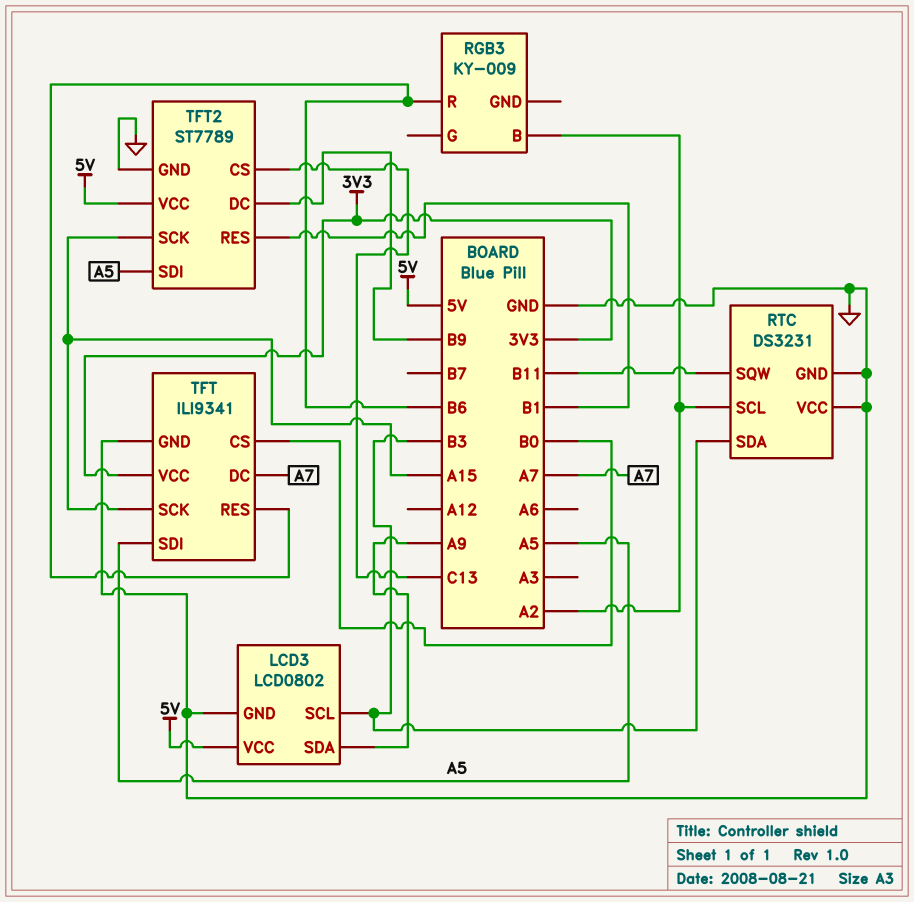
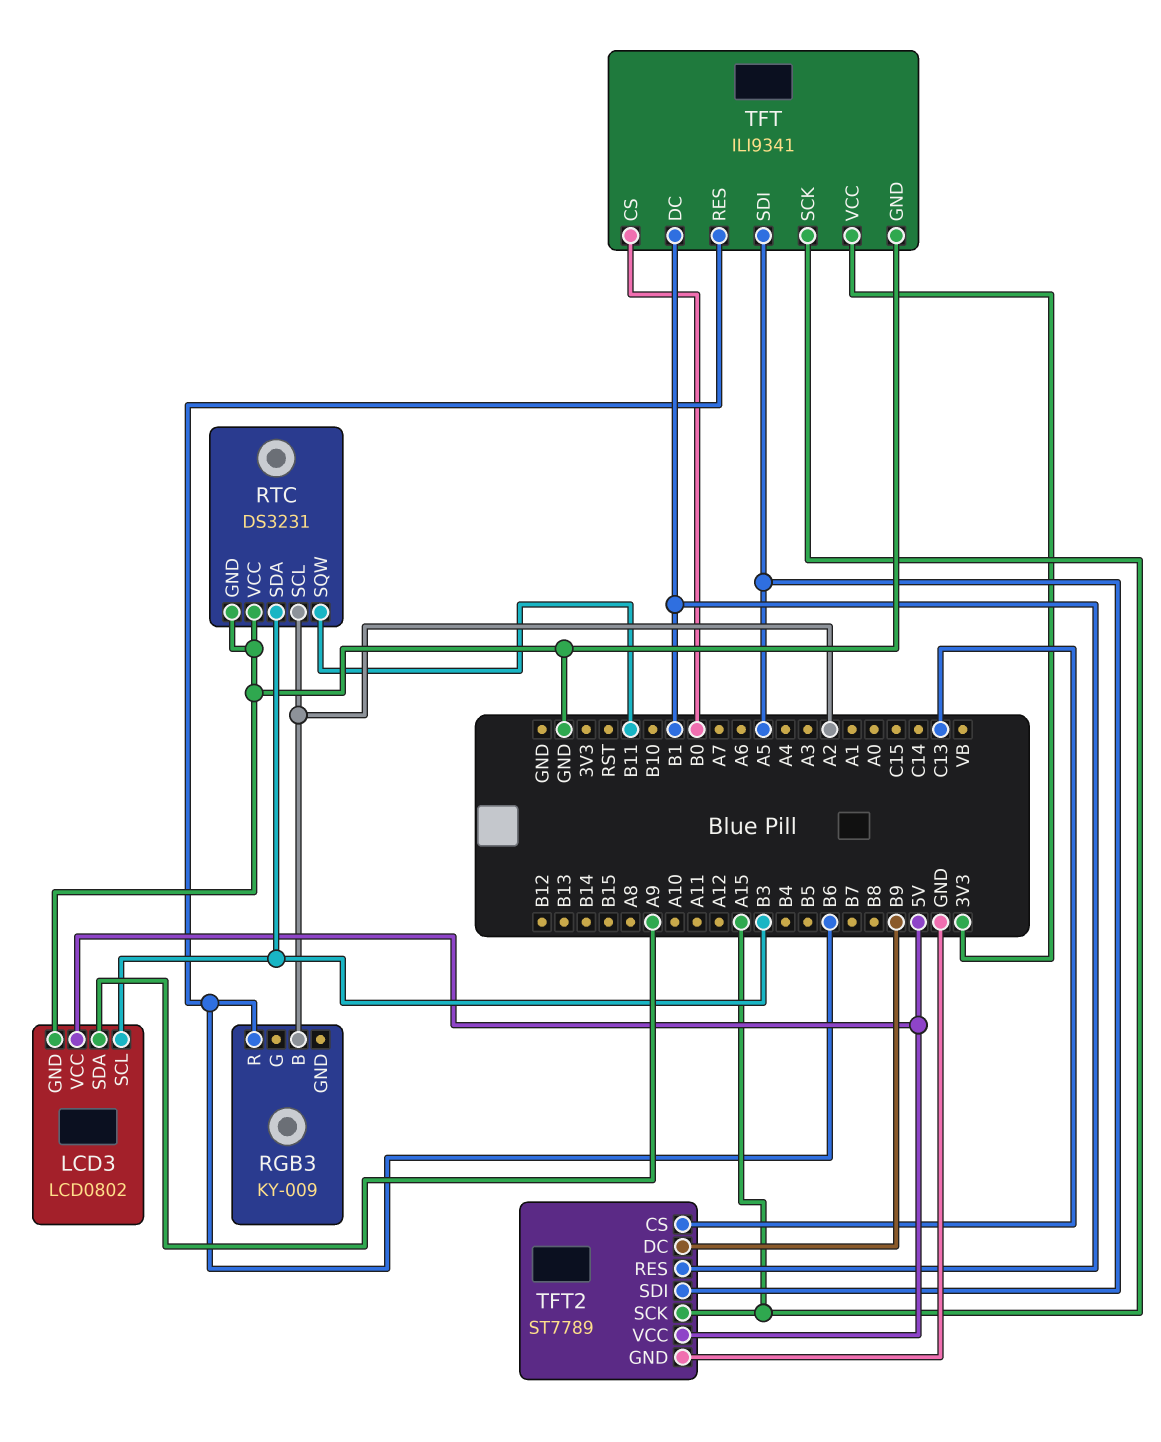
TFT pin DC: A7 -> B1

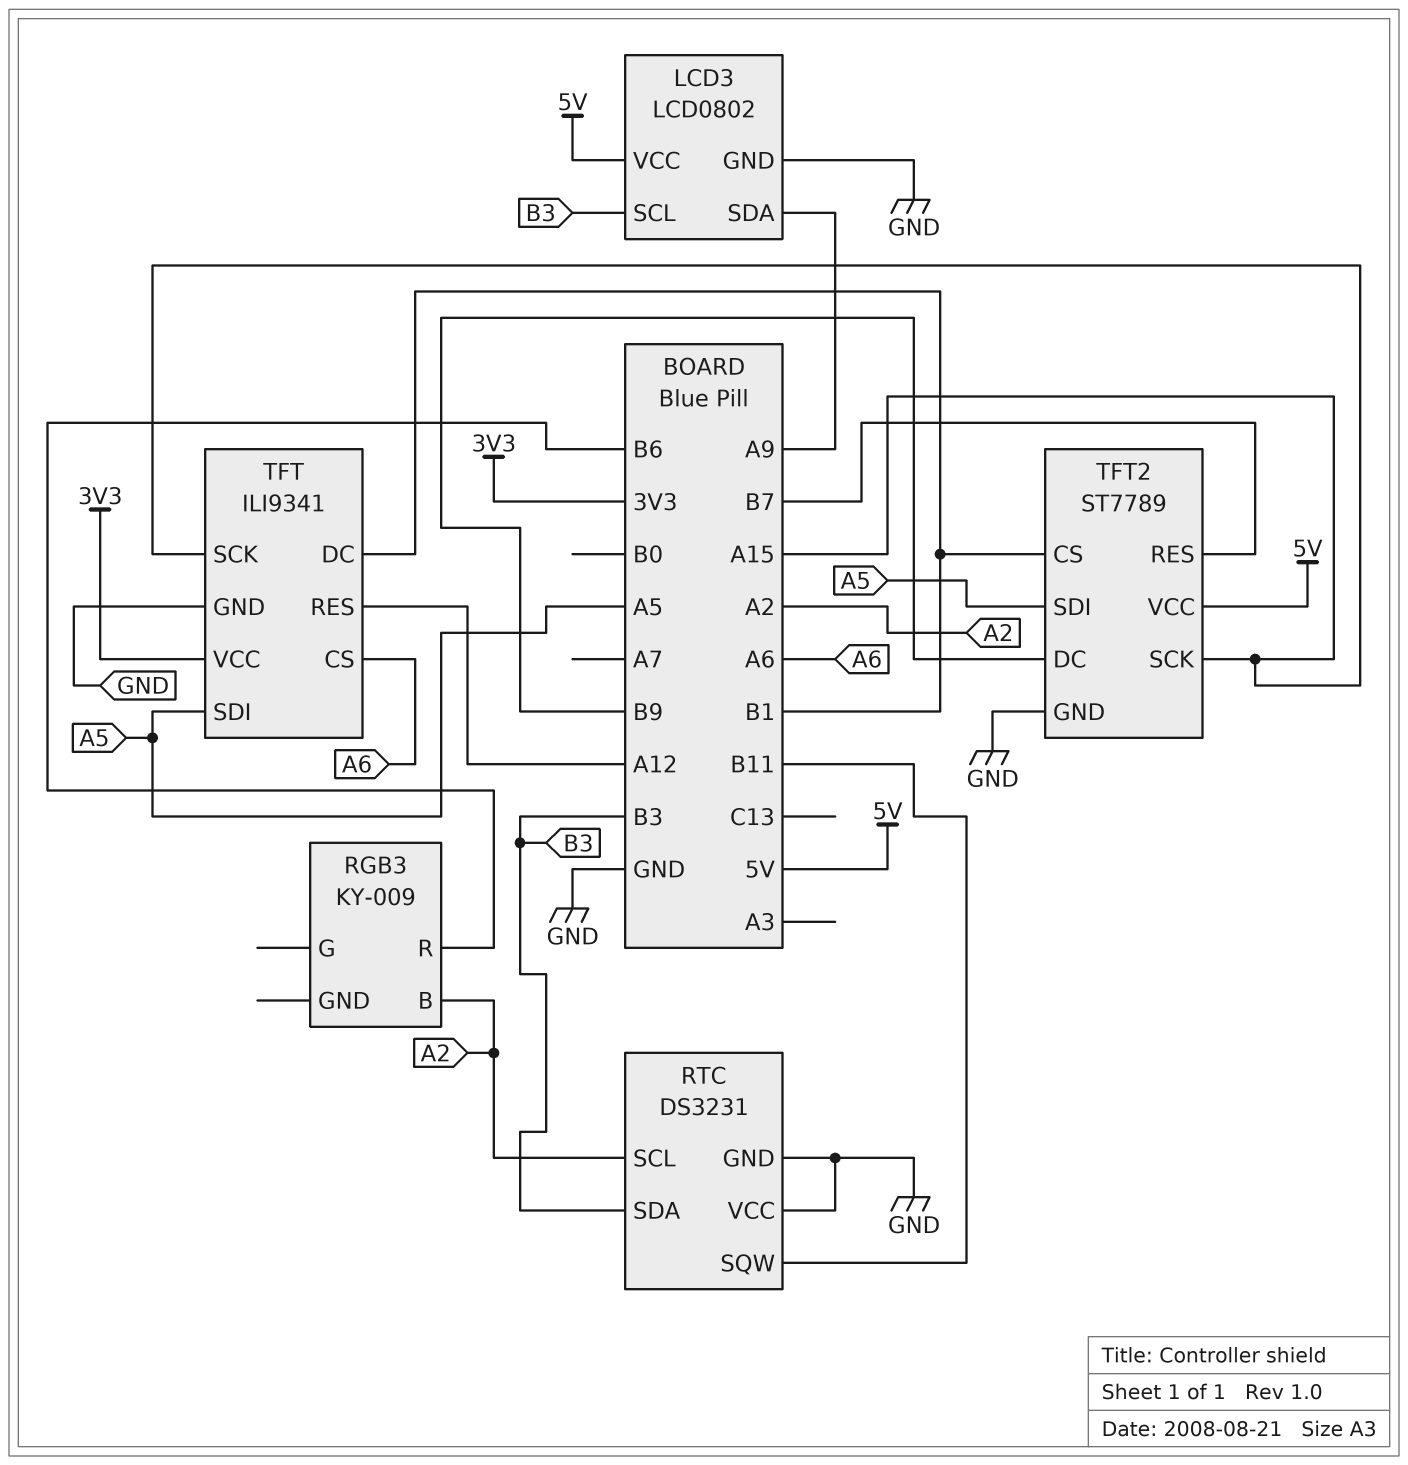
TFT pin CS: B0 -> A6
TFT pin RES: B6 -> A12
TFT2 pin CS: C13 -> B1
TFT2 pin RES: B1 -> B7

